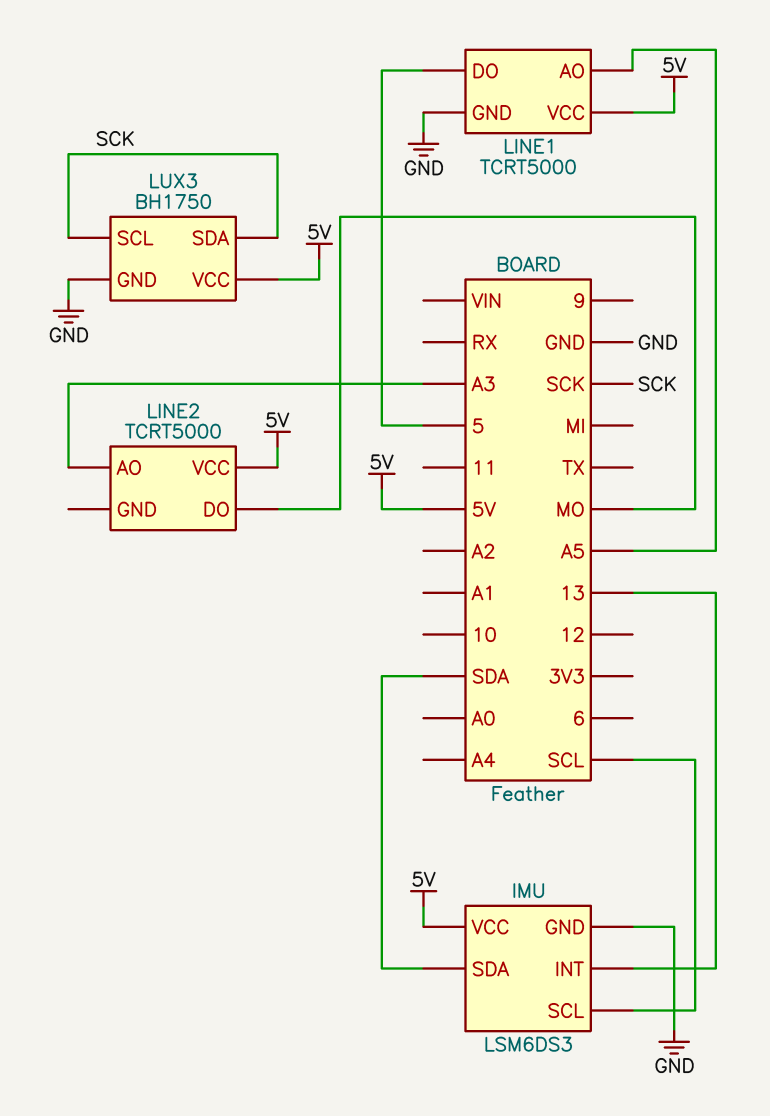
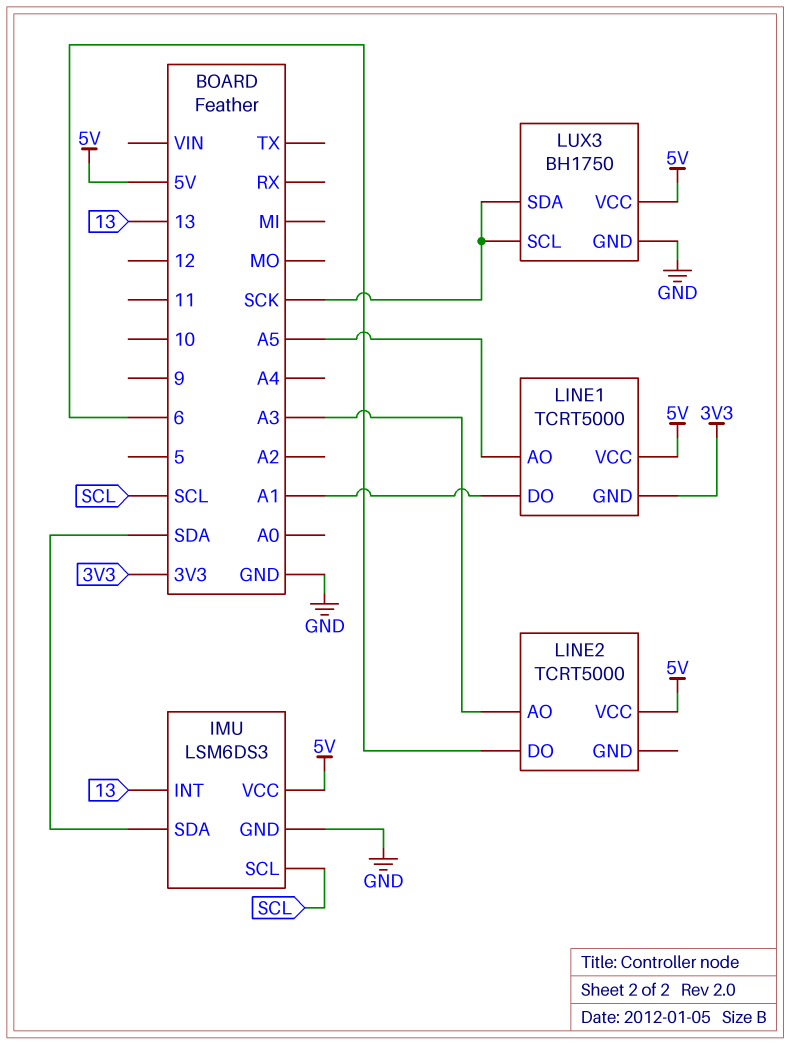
LINE1 pin DO: 5 -> A1
LINE1 pin GND: GND -> 3V3
LINE2 pin DO: MO -> 6

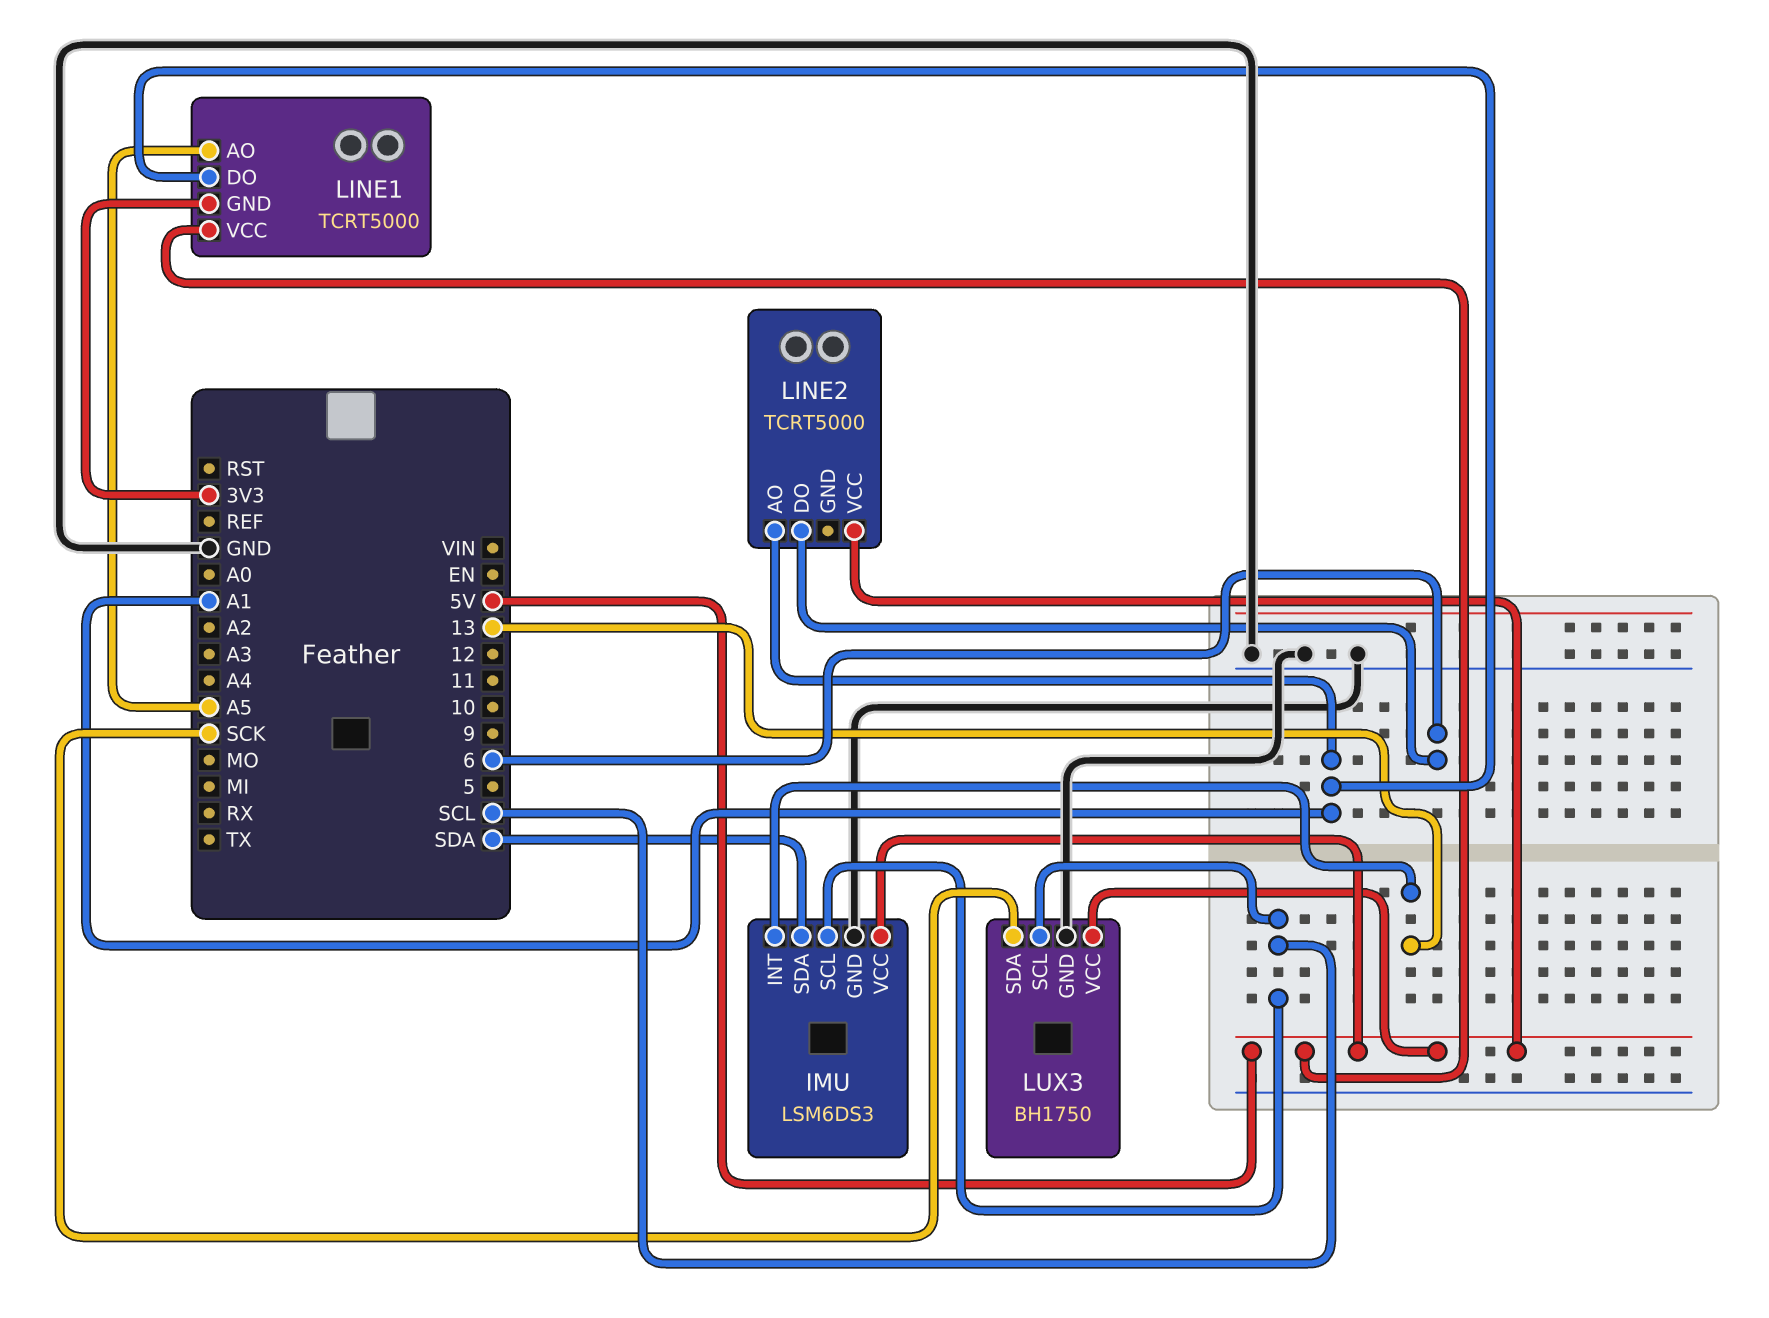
LINE2 pin AO: A3 -> A1
LUX3 pin SCL: SCK -> SCL

